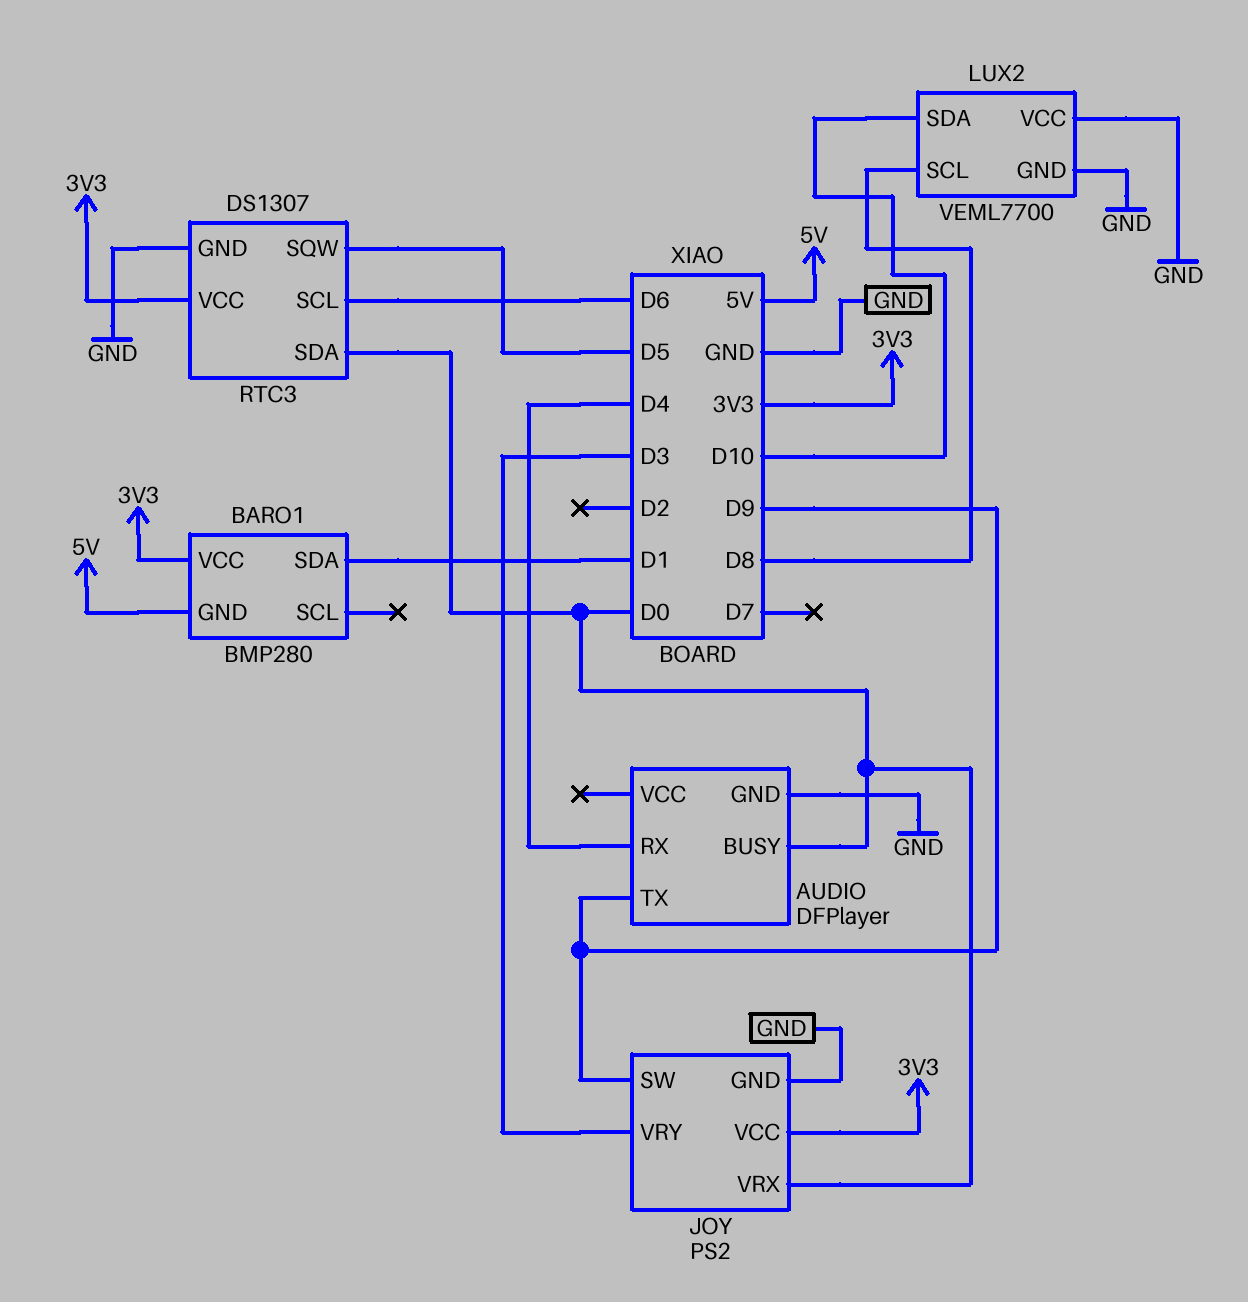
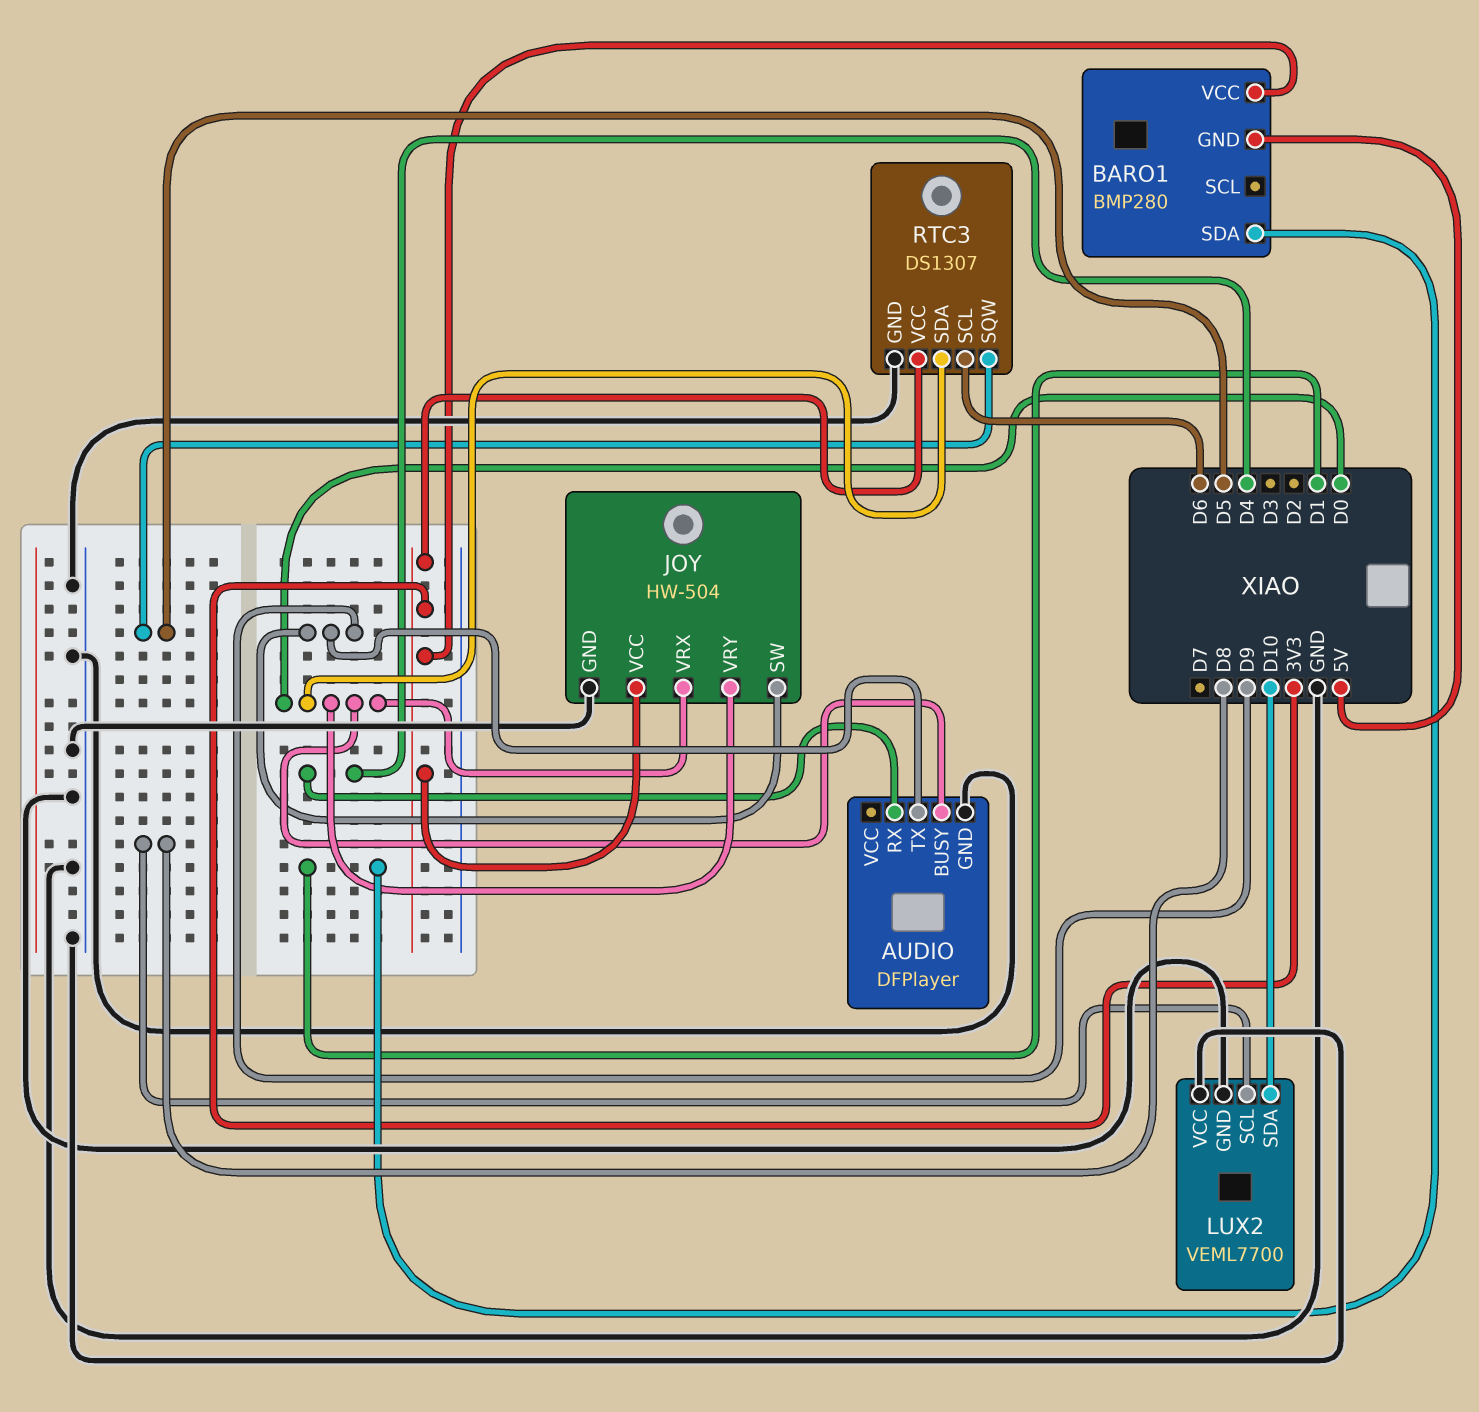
JOY: PS2 -> HW-504
JOY pin VRY: D3 -> D0

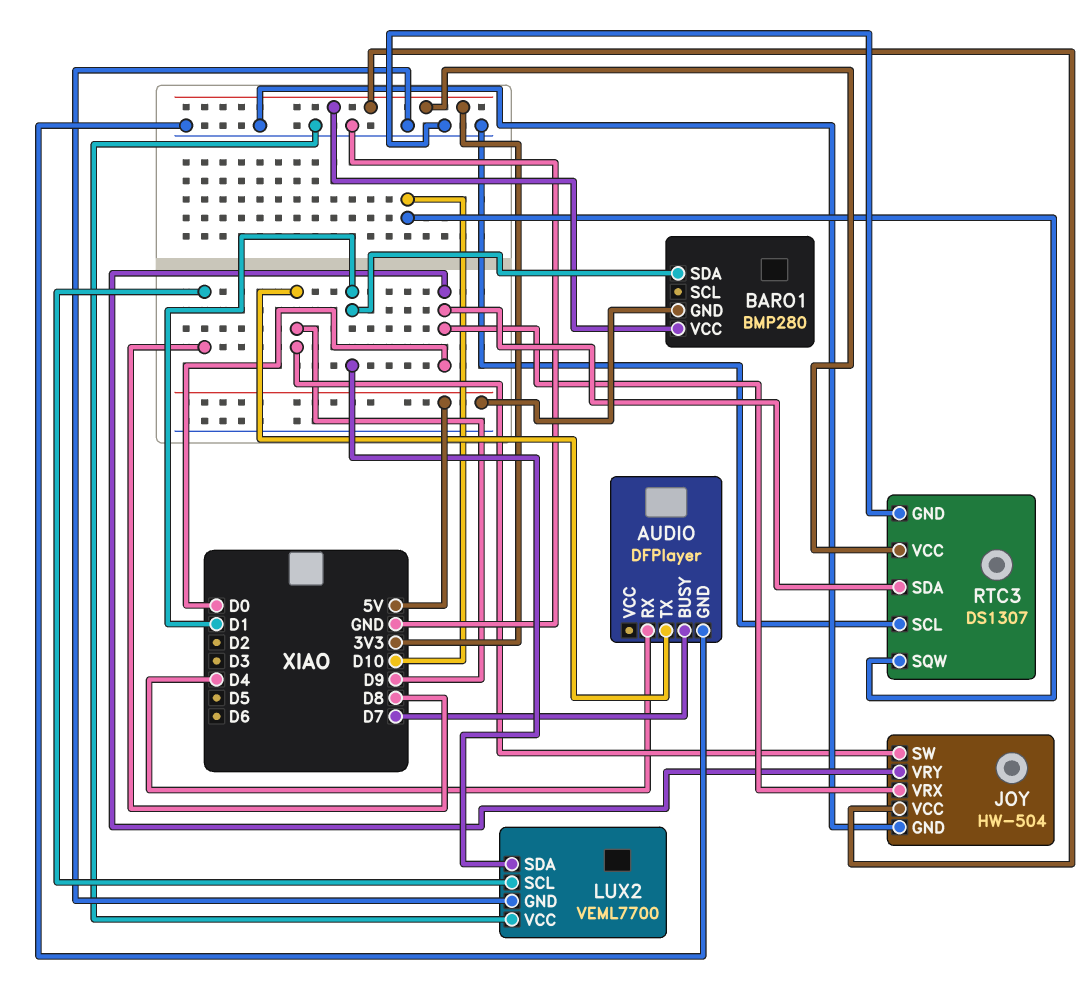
AUDIO pin BUSY: D0 -> D7
LUX2 pin SDA: D10 -> D1
RTC3 pin SCL: D6 -> GND
RTC3 pin SQW: D5 -> D10

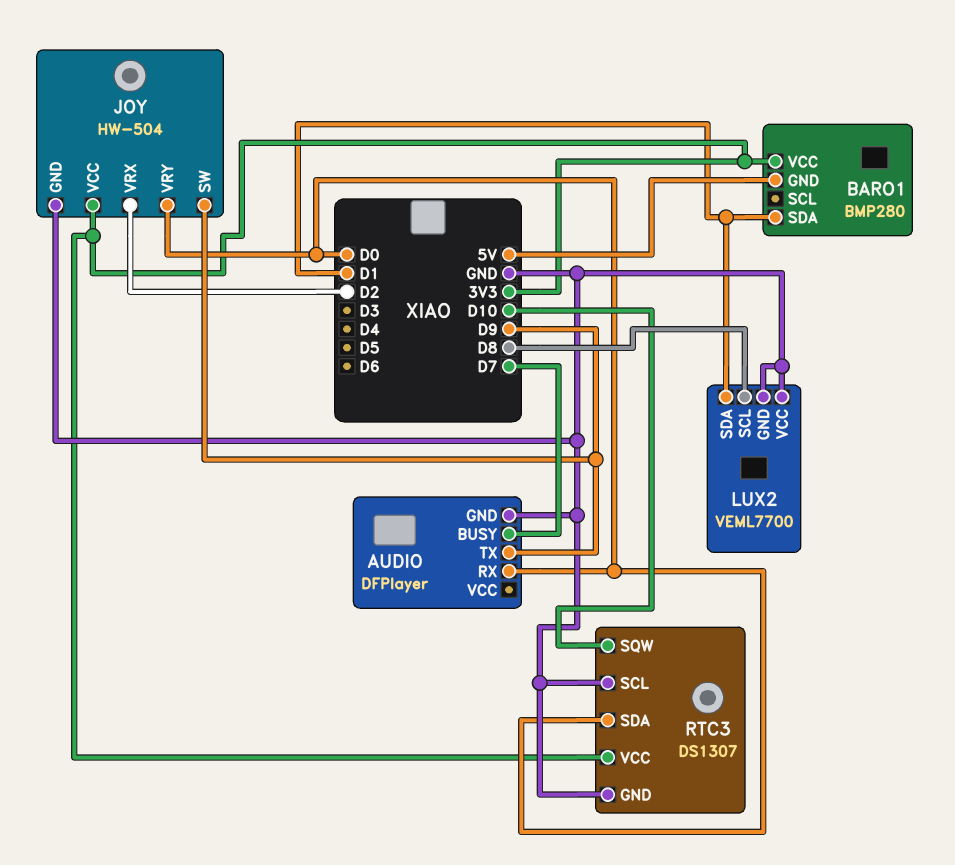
AUDIO pin RX: D4 -> D0
JOY pin VRX: D0 -> D2

